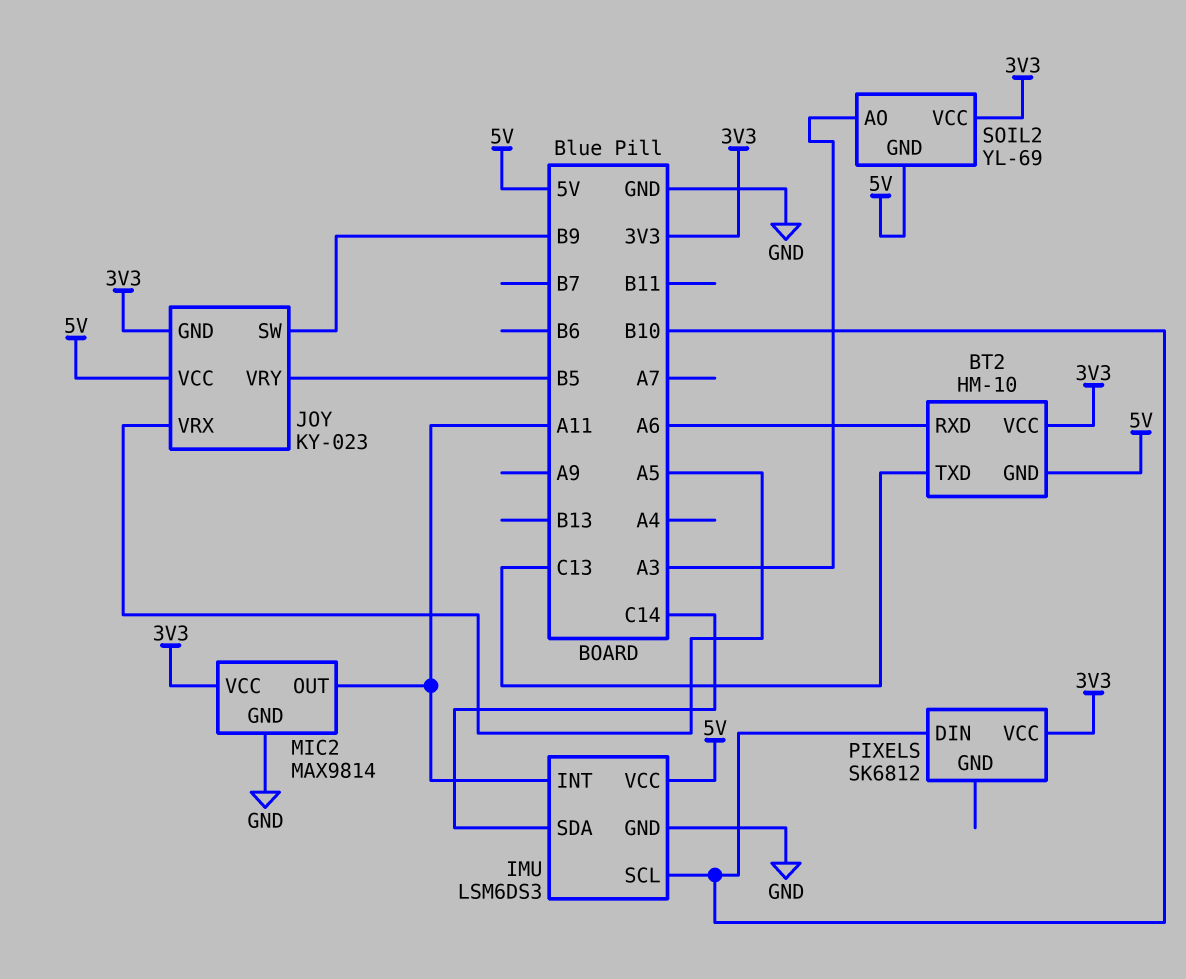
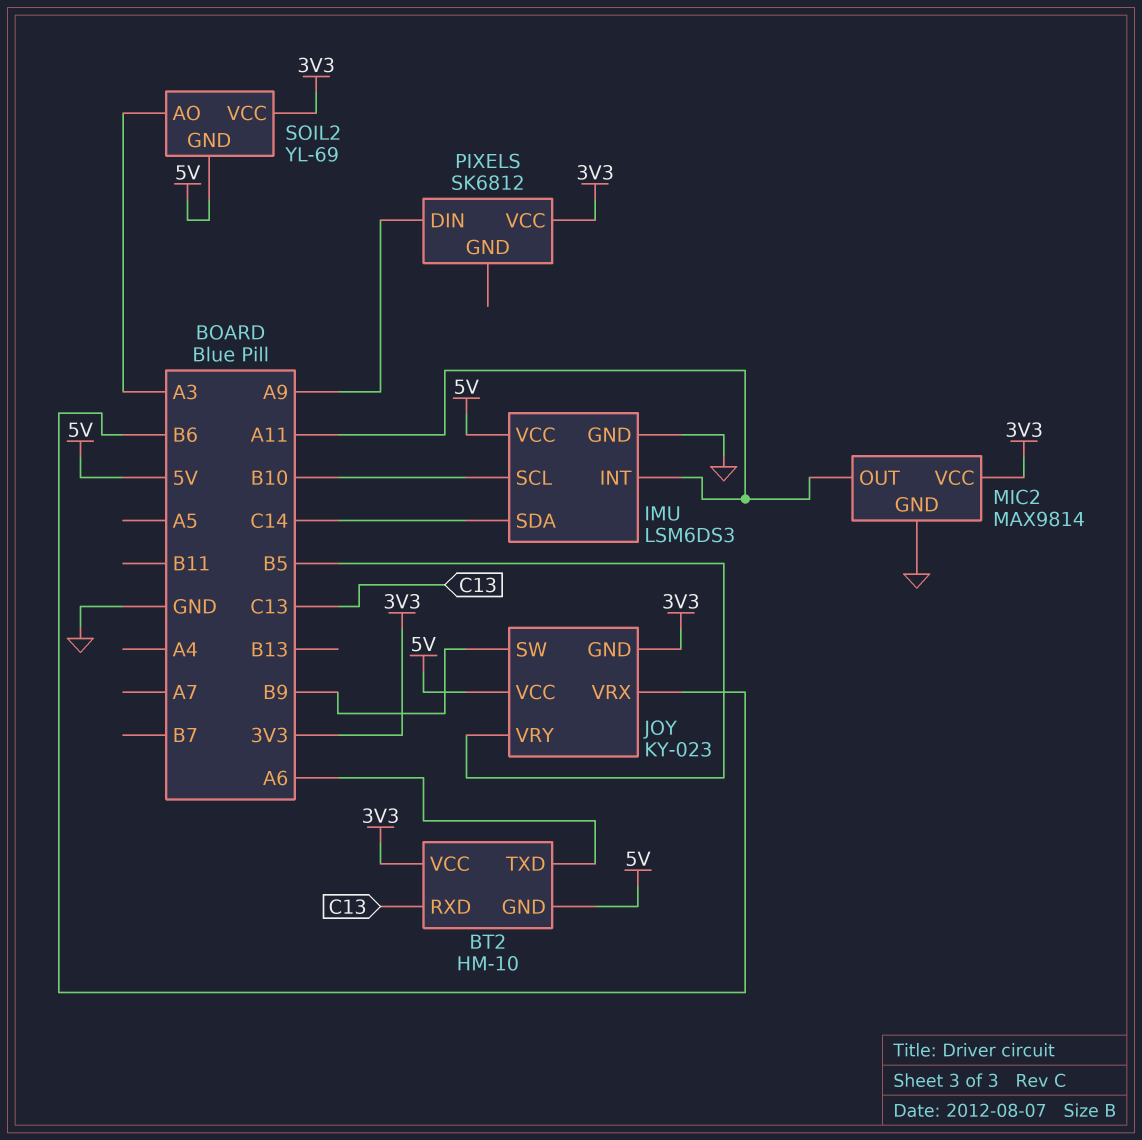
BT2 pin RXD: A6 -> C13
BT2 pin TXD: C13 -> A6
JOY pin VRX: A5 -> B6
PIXELS pin DIN: B10 -> A9

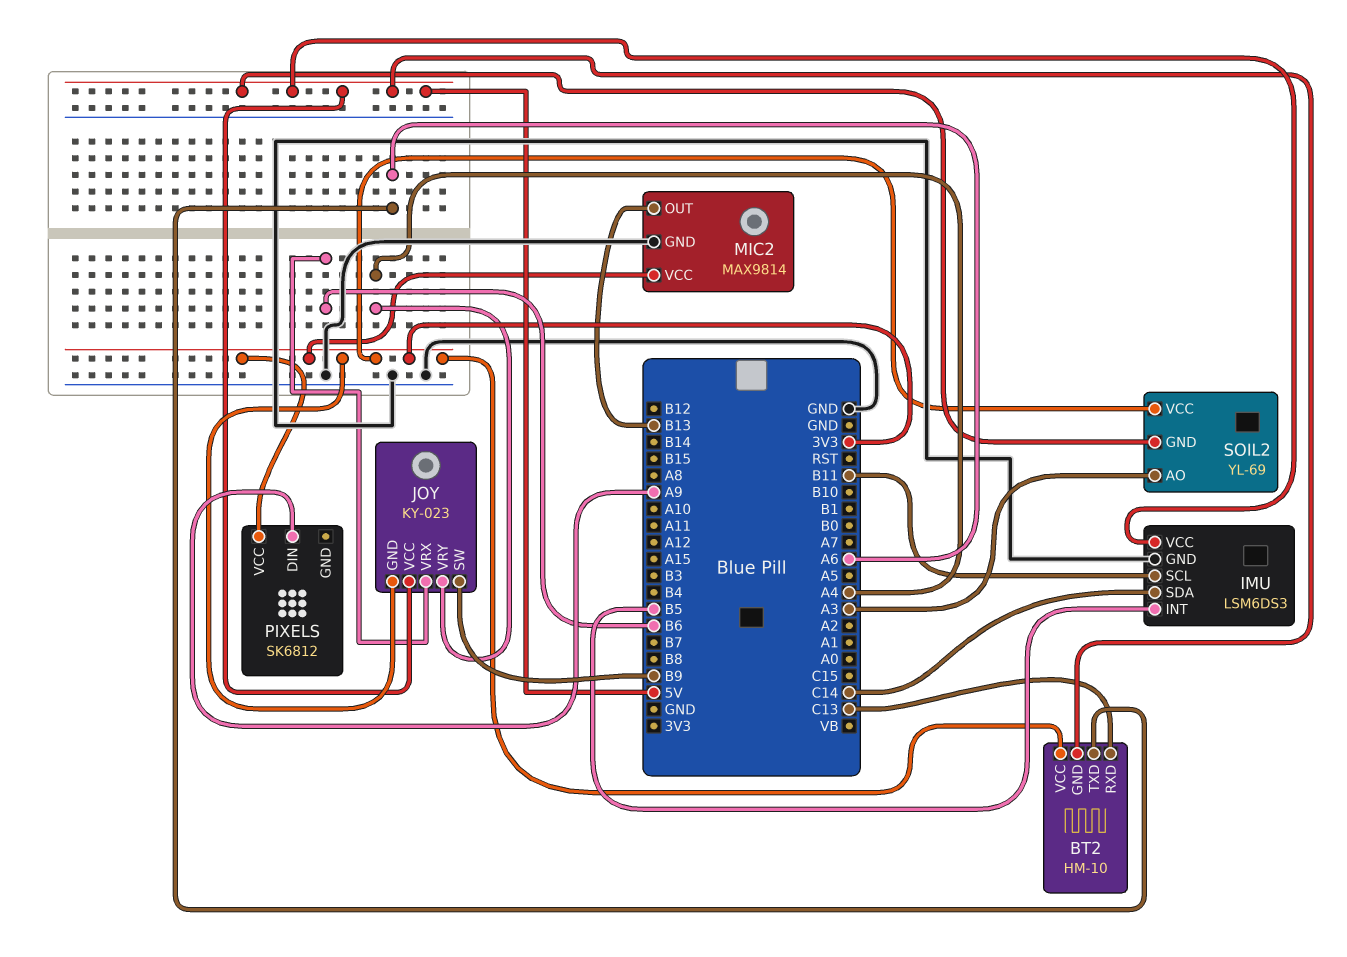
IMU pin INT: A11 -> B5
IMU pin SCL: B10 -> B11
JOY pin VRY: B5 -> A4
MIC2 pin OUT: A11 -> B13

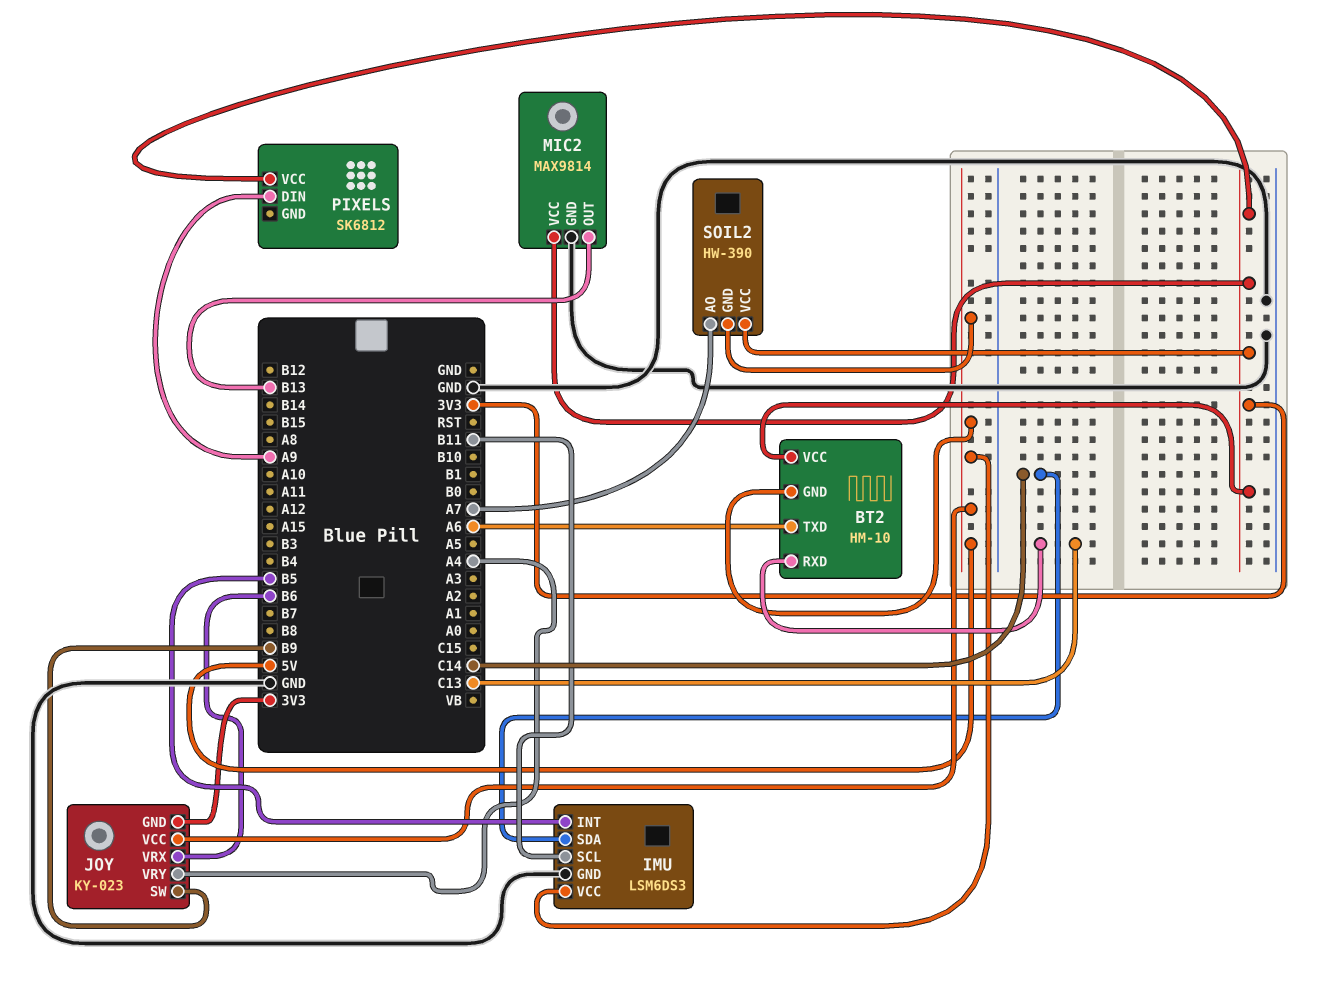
SOIL2: YL-69 -> HW-390
SOIL2 pin AO: A3 -> A7

